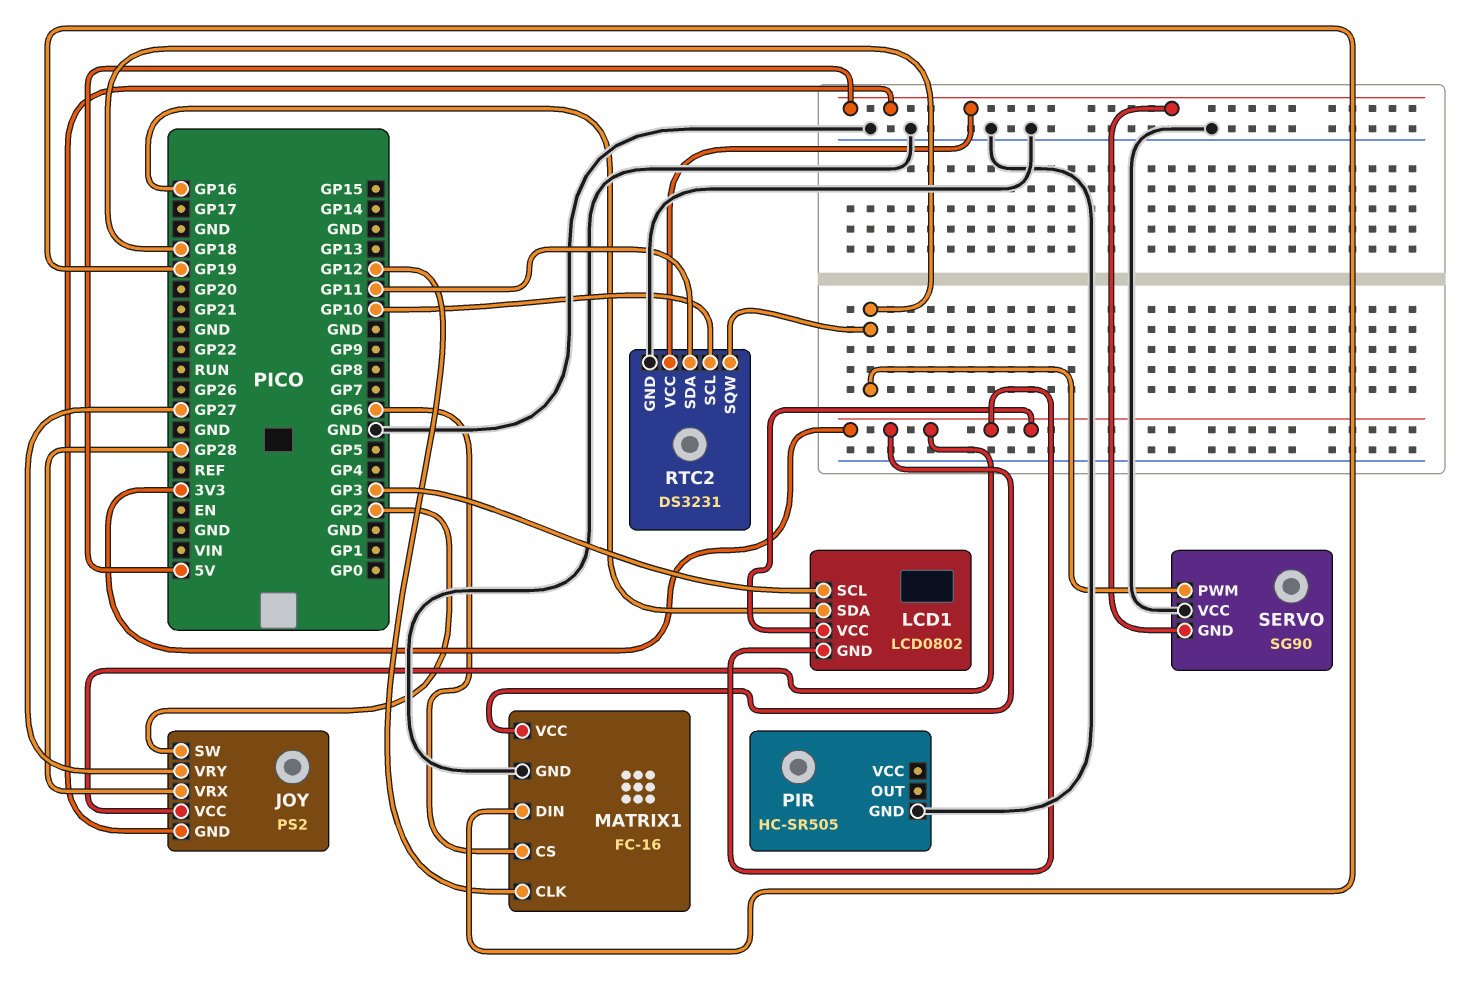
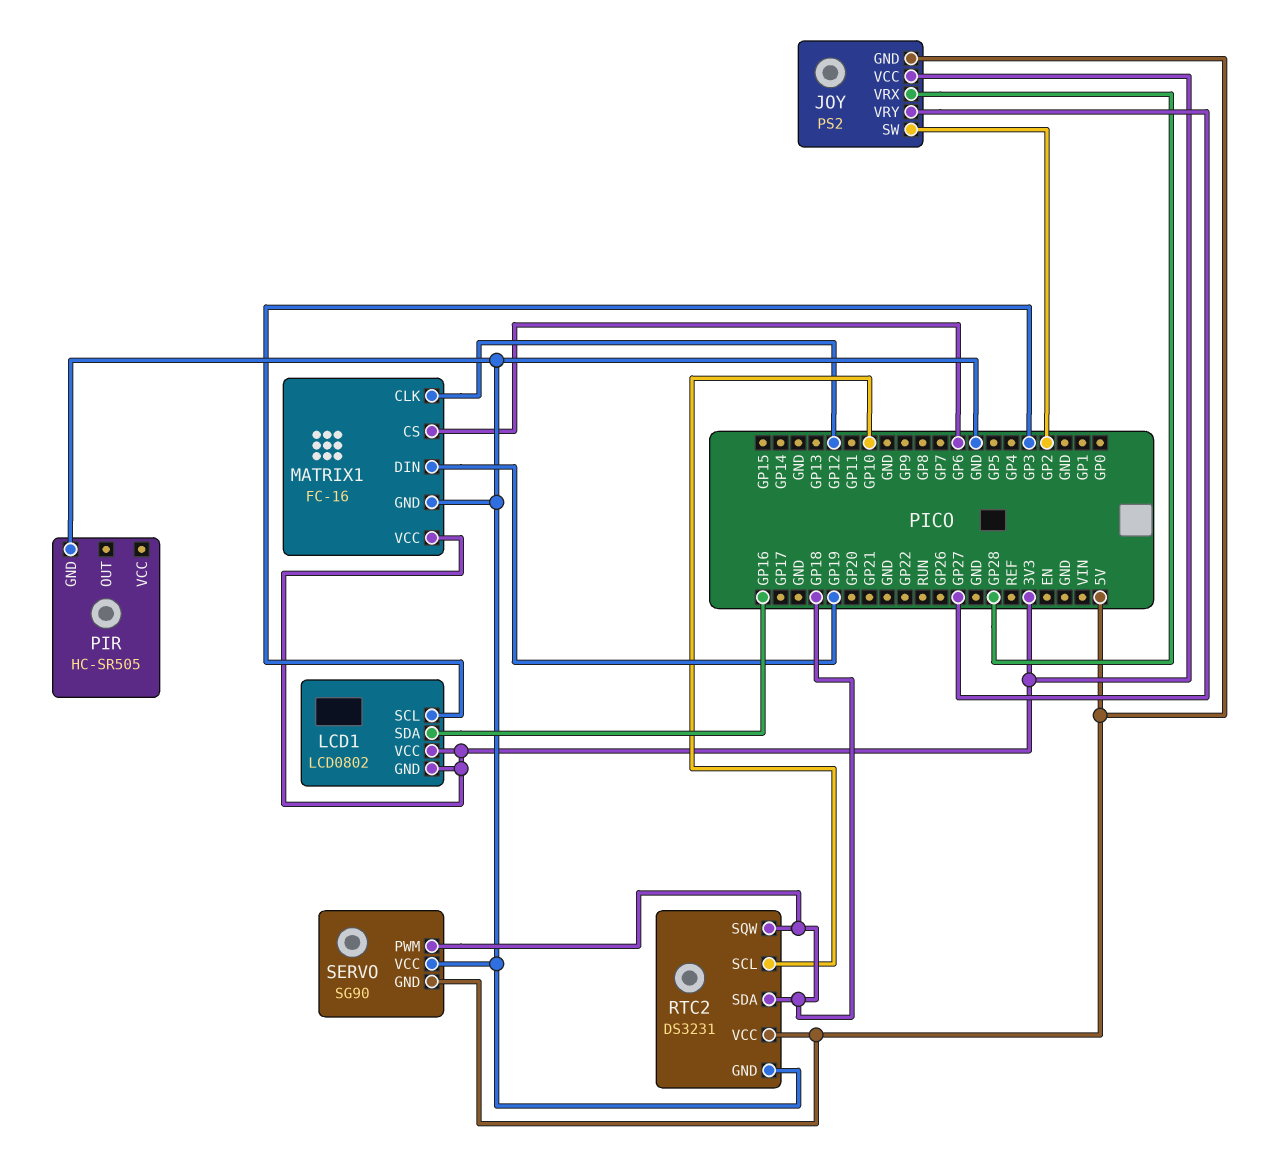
RTC2 pin SDA: GP11 -> GP18

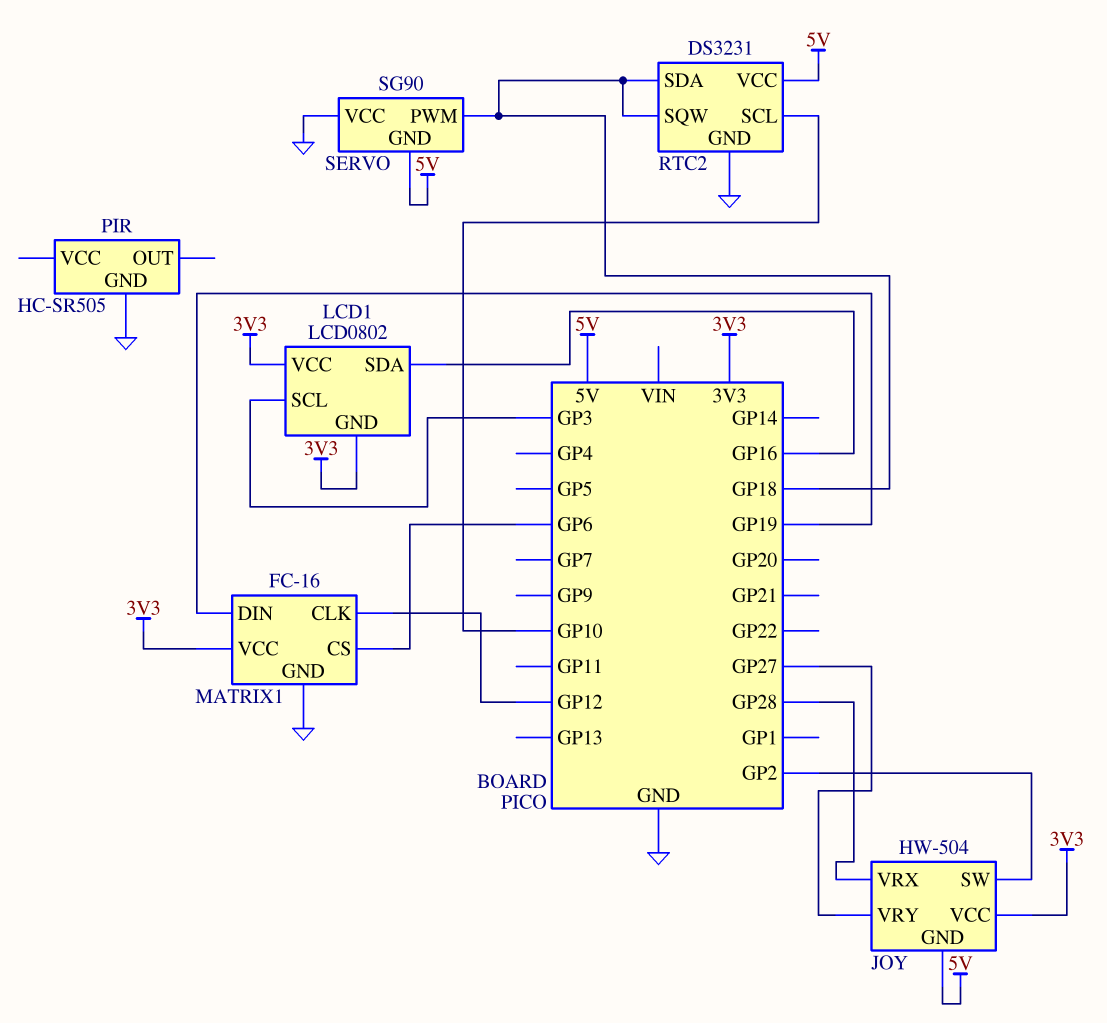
JOY: PS2 -> HW-504

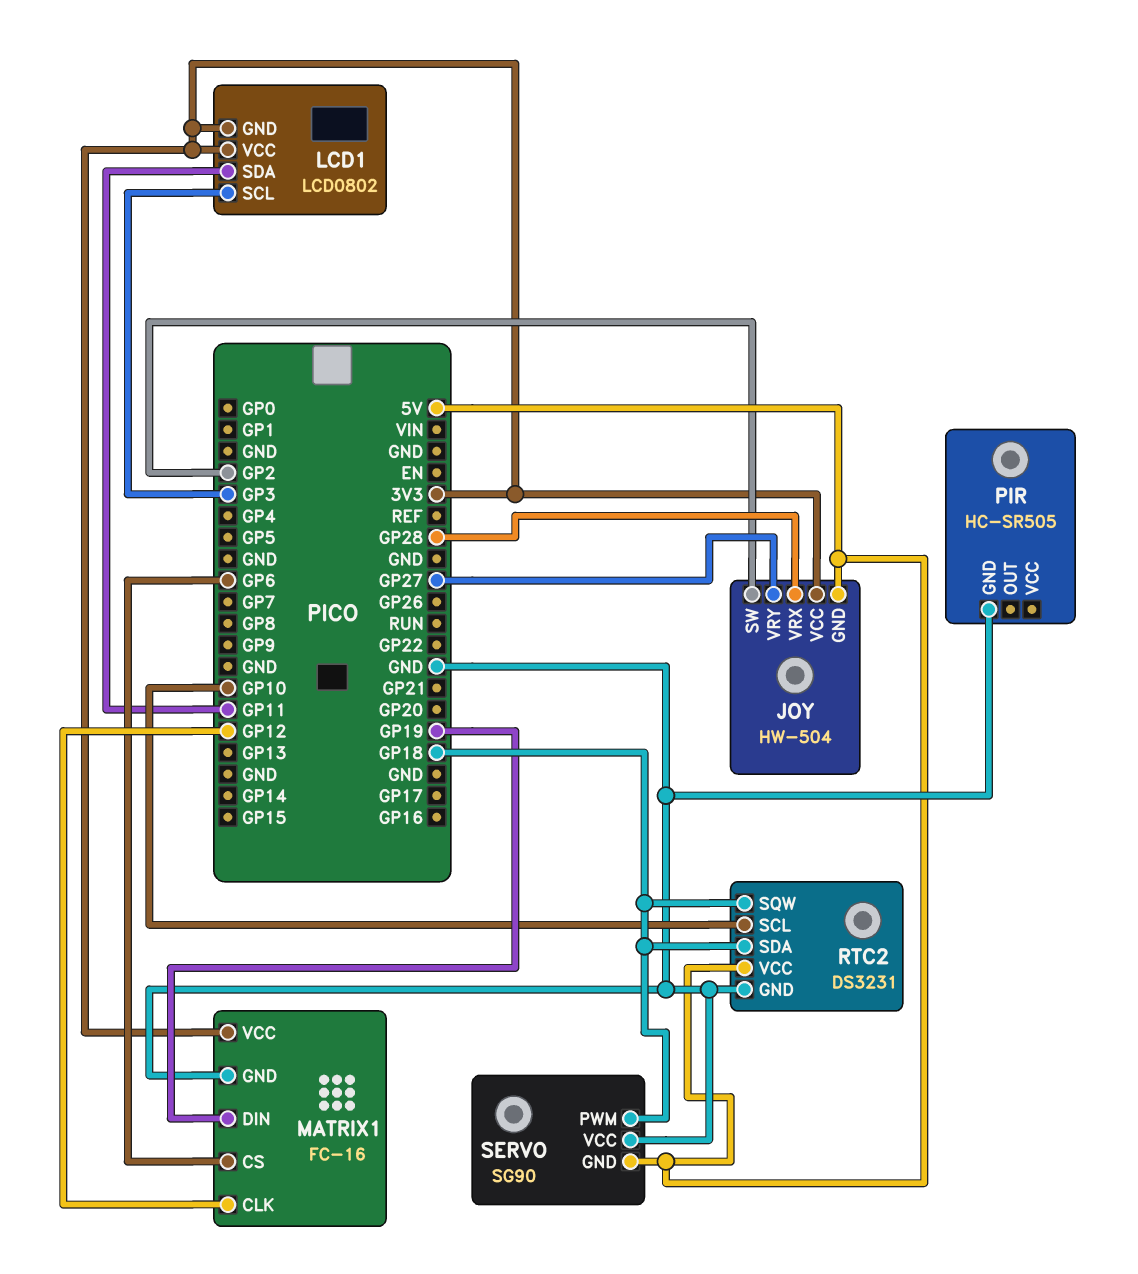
LCD1 pin SDA: GP16 -> GP11

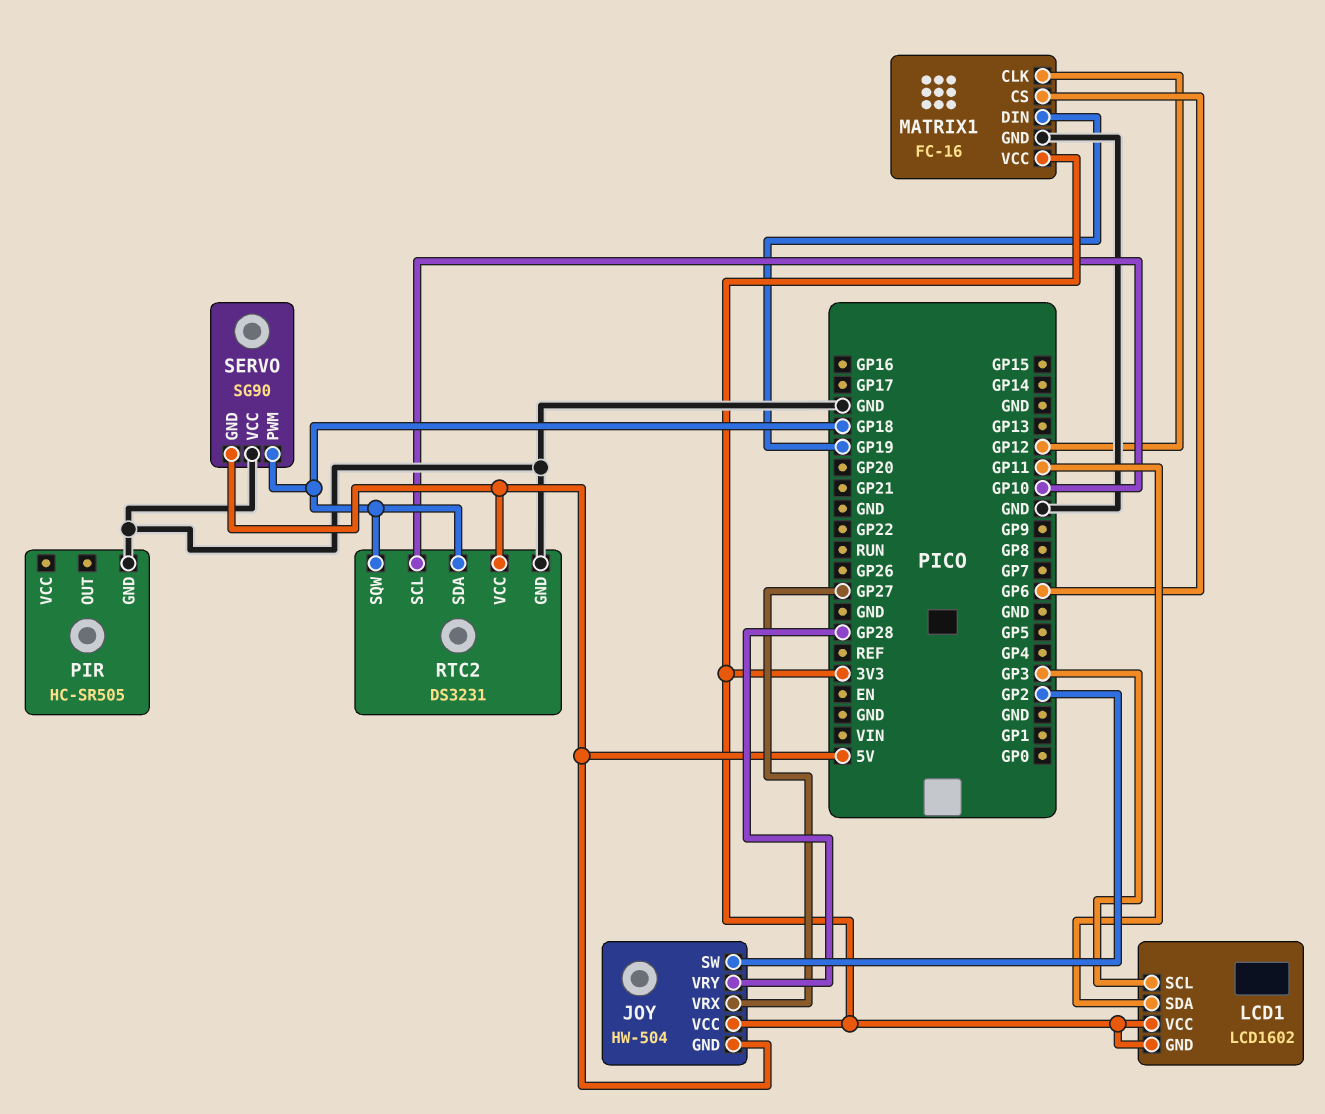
JOY pin VRX: GP28 -> GP27
JOY pin VRY: GP27 -> GP28
LCD1: LCD0802 -> LCD1602

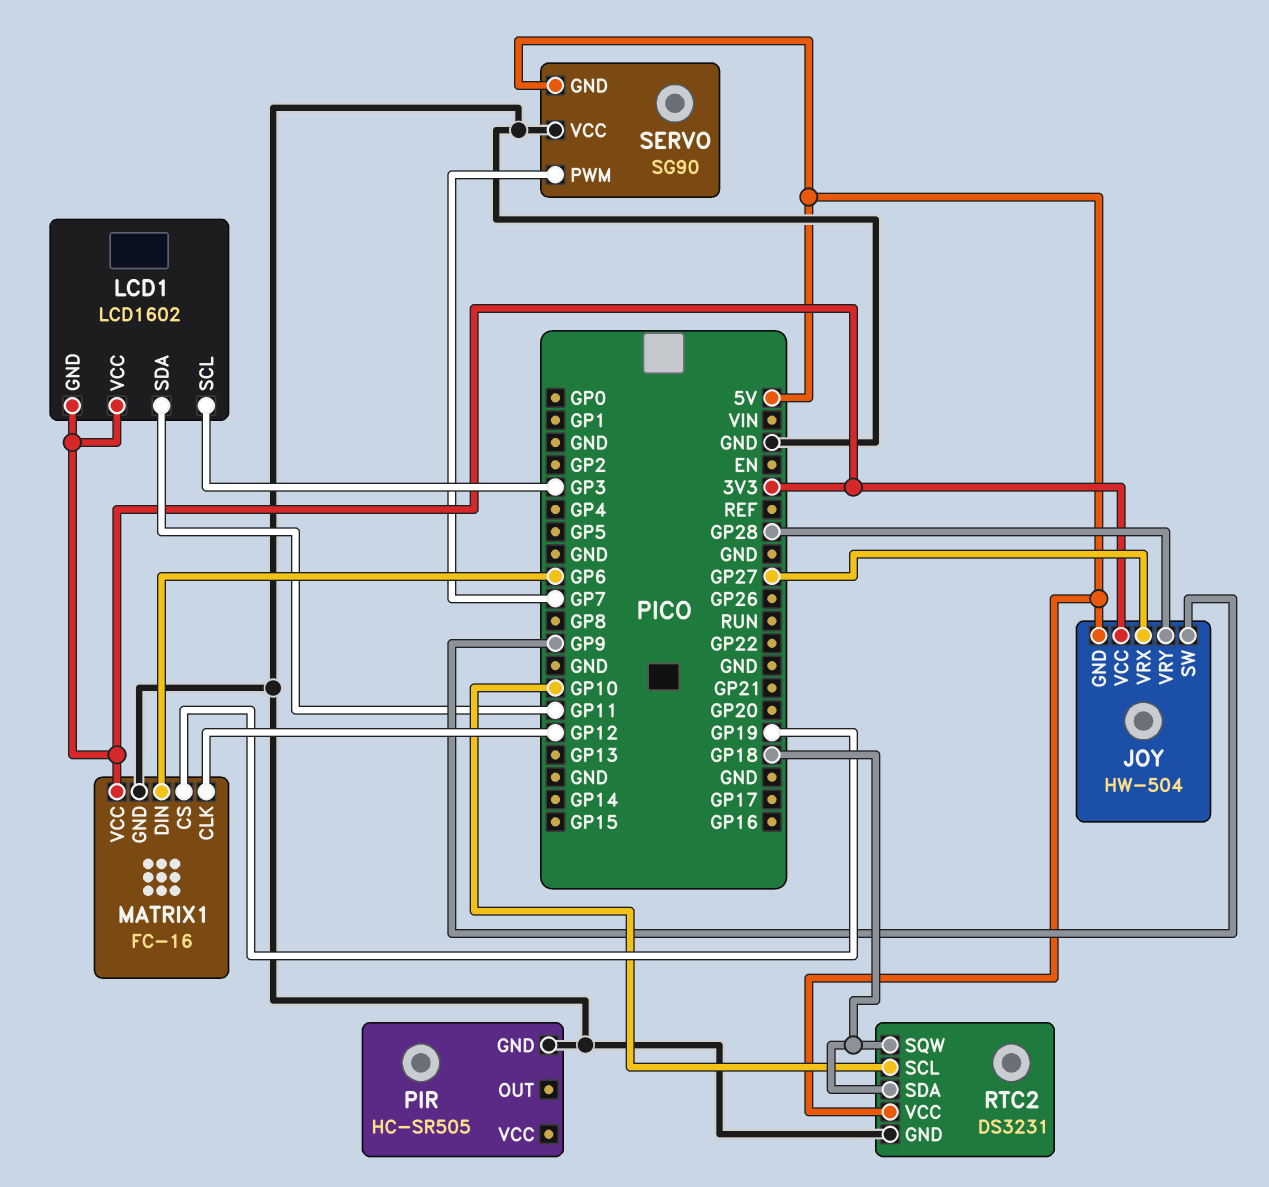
JOY pin SW: GP2 -> GP9
MATRIX1 pin CS: GP6 -> GP19
MATRIX1 pin DIN: GP19 -> GP6
SERVO pin PWM: GP18 -> GP7

